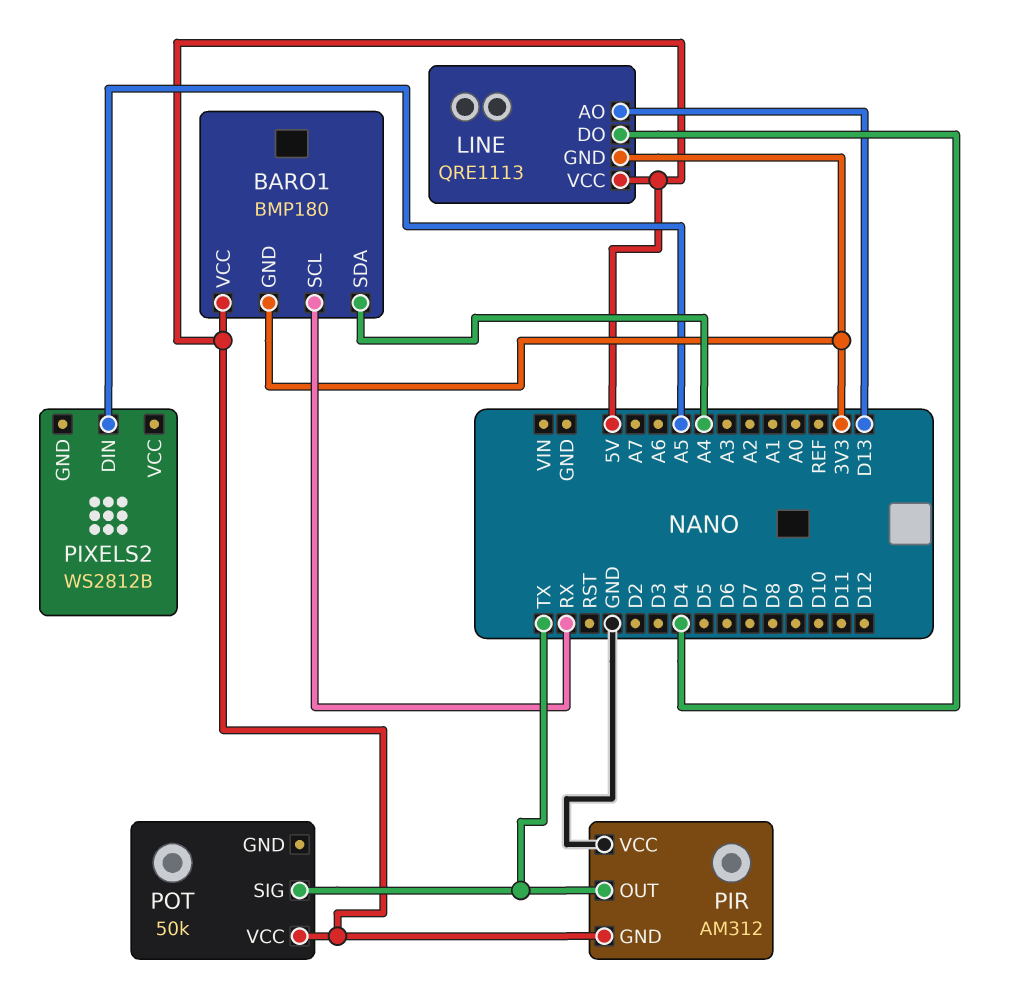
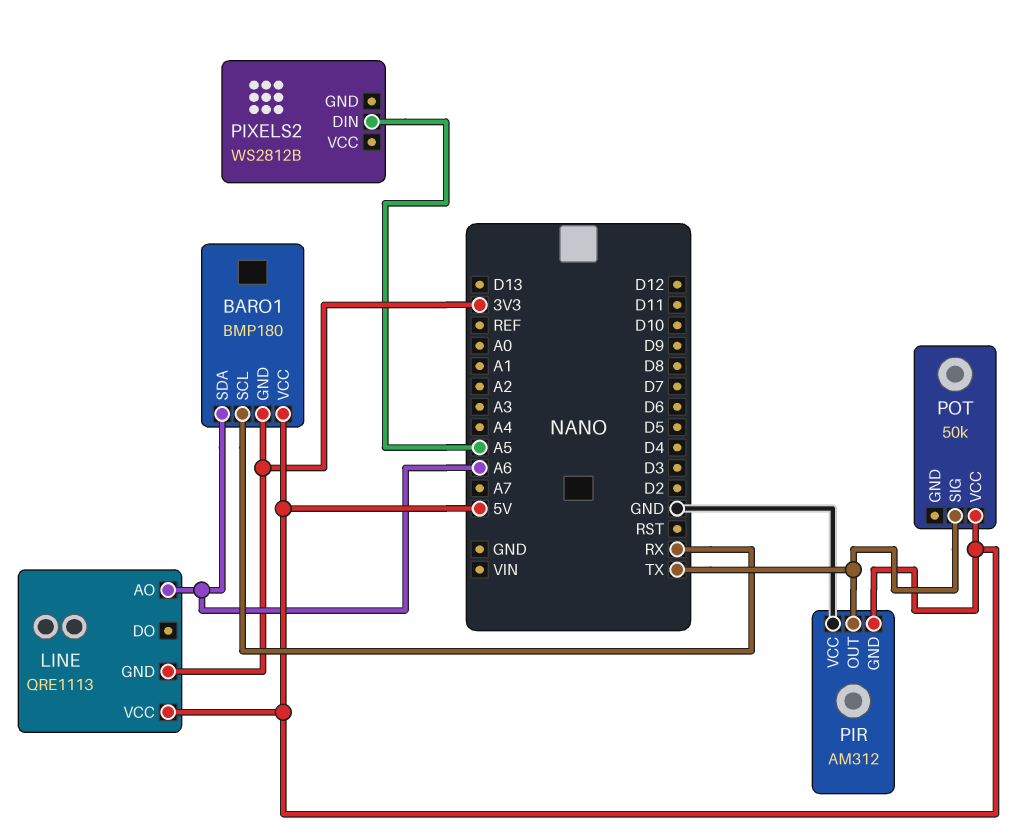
BARO1 pin SDA: A4 -> A6
LINE pin AO: D13 -> A6
LINE pin DO: D4 -> none

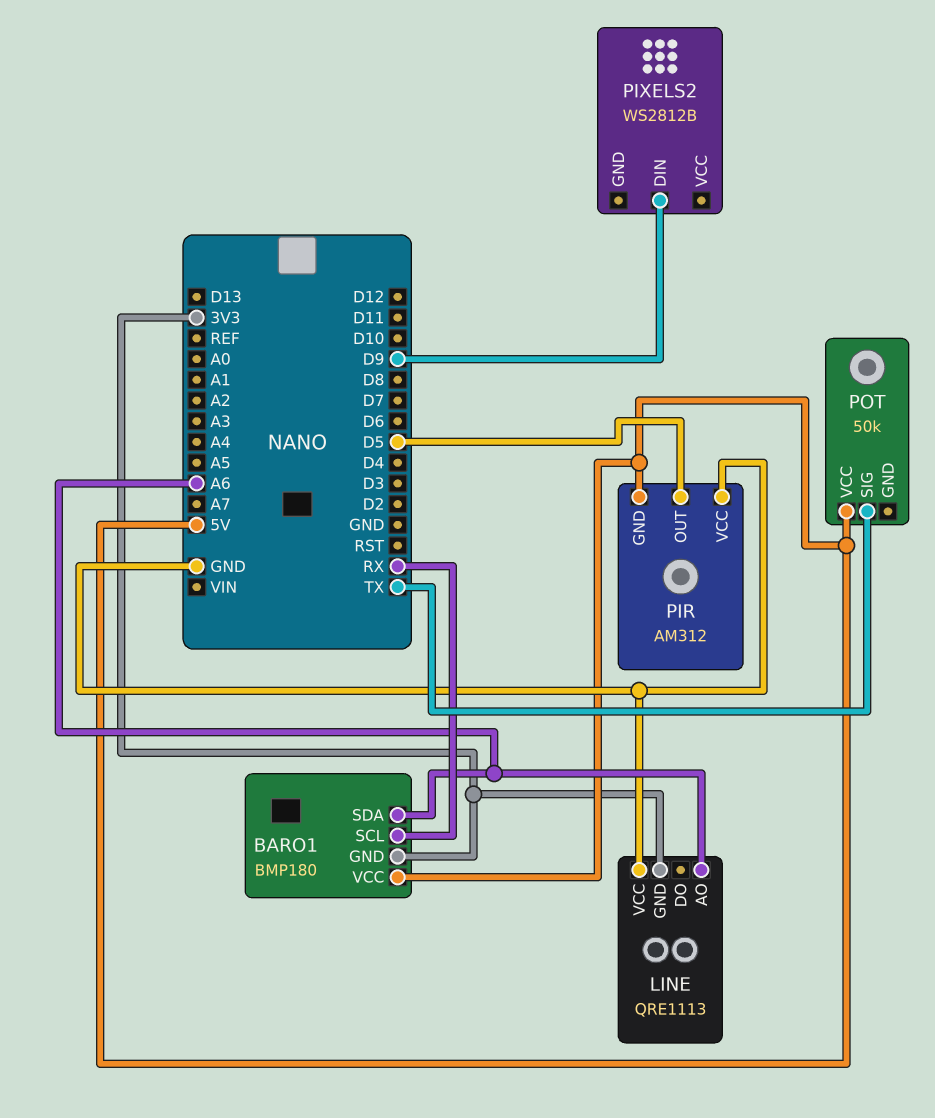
LINE pin VCC: 5V -> GND
PIR pin OUT: TX -> D5
PIXELS2 pin DIN: A5 -> D9

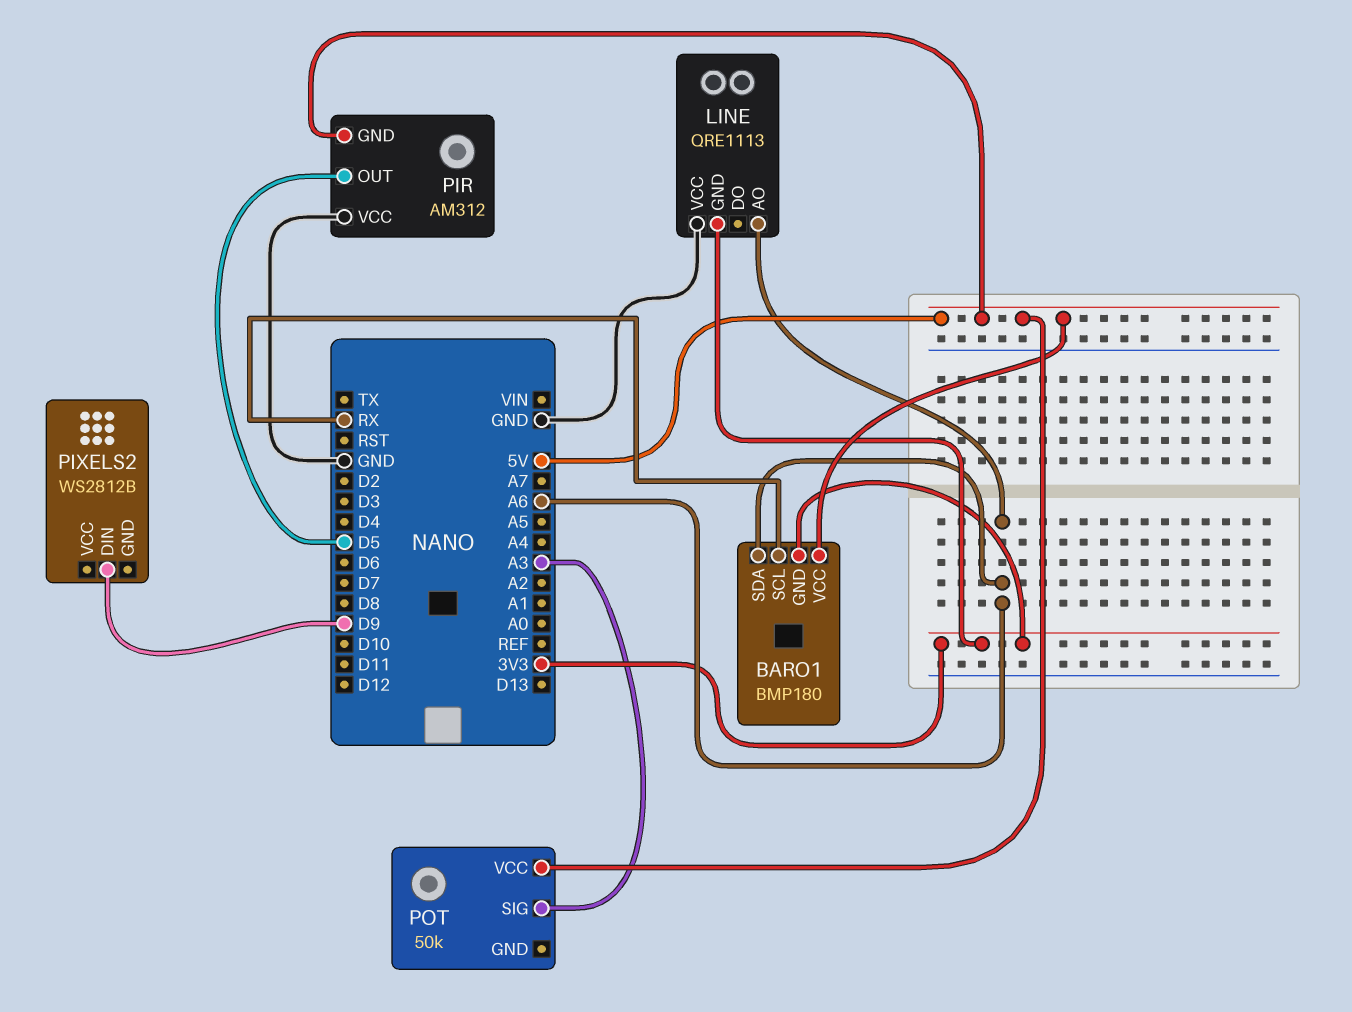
POT pin SIG: TX -> A3

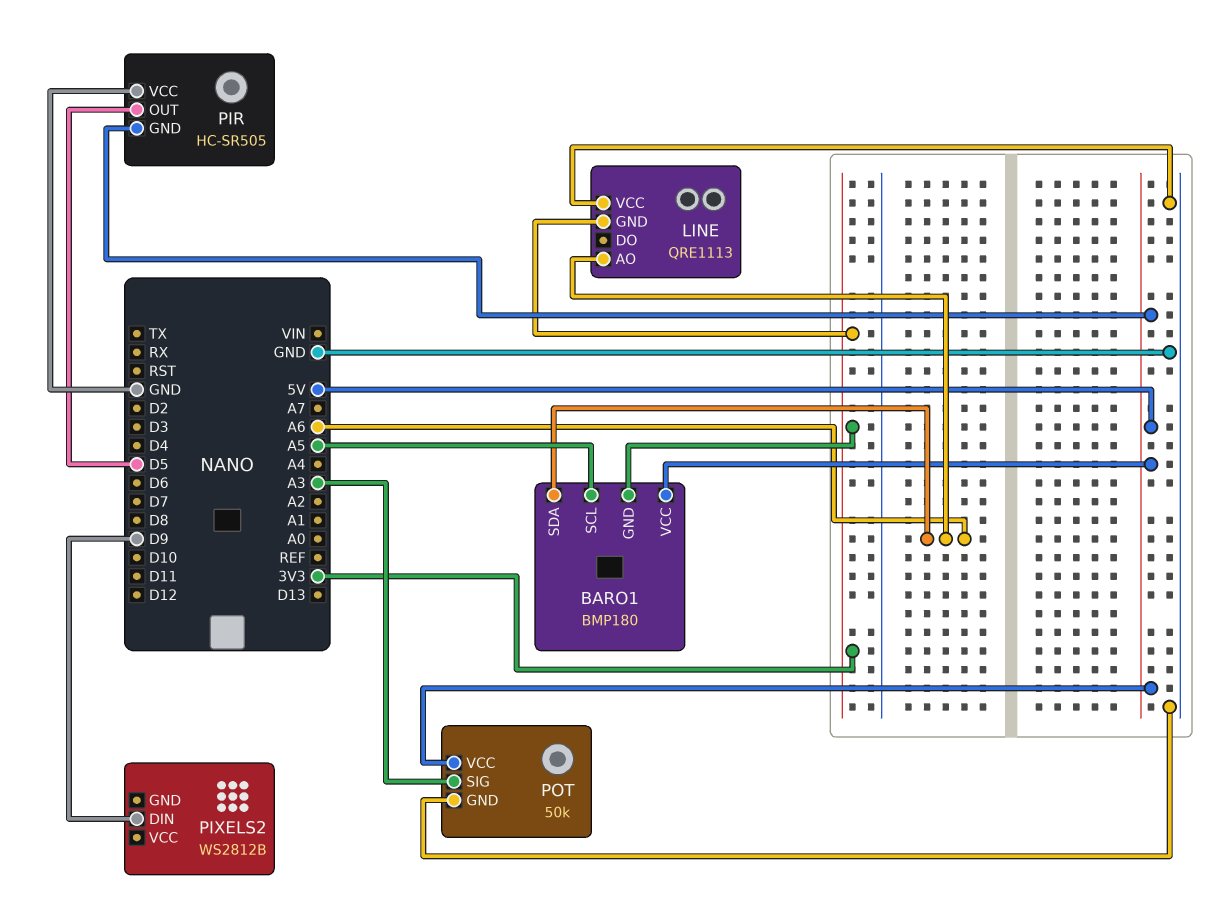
BARO1 pin SCL: RX -> A5
PIR: AM312 -> HC-SR505
POT pin GND: none -> GND

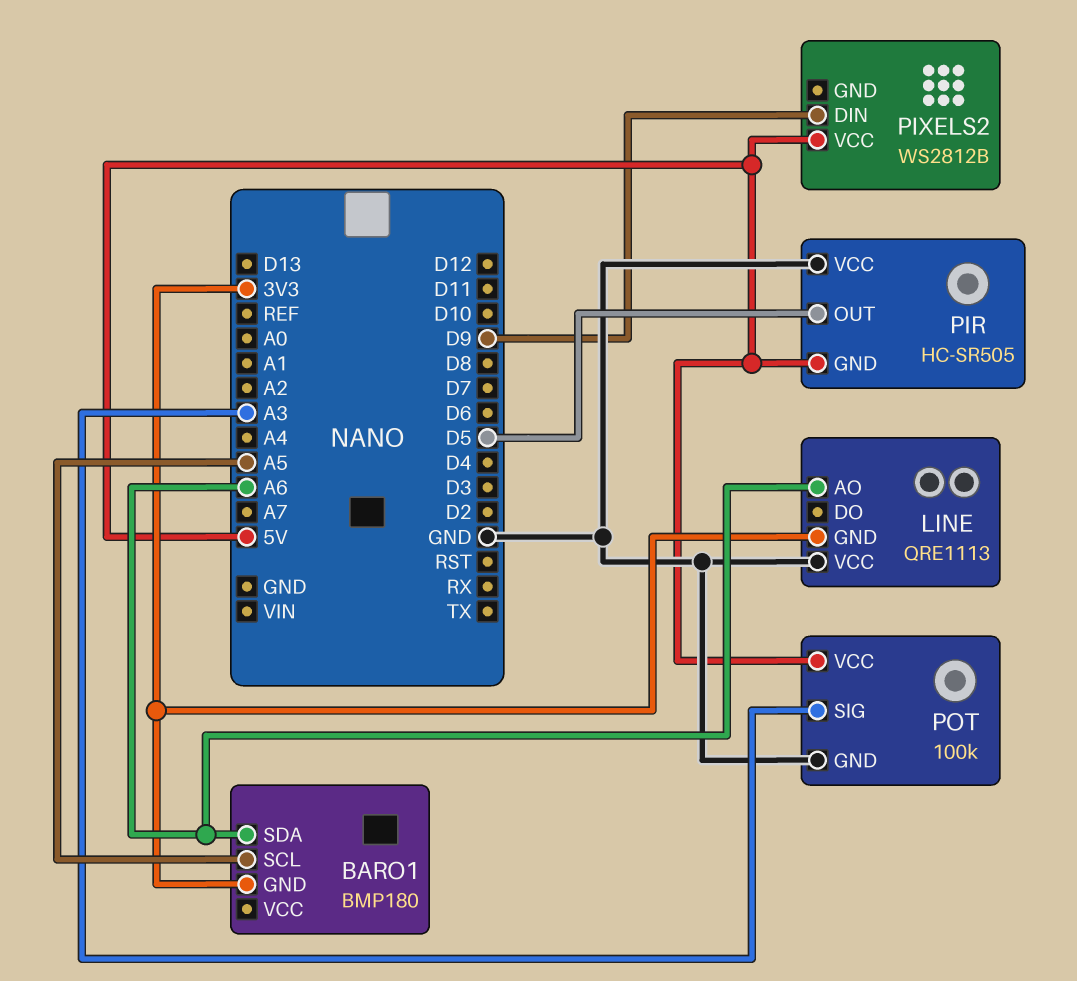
BARO1 pin VCC: 5V -> none
PIXELS2 pin VCC: none -> 5V
POT: 50k -> 100k

